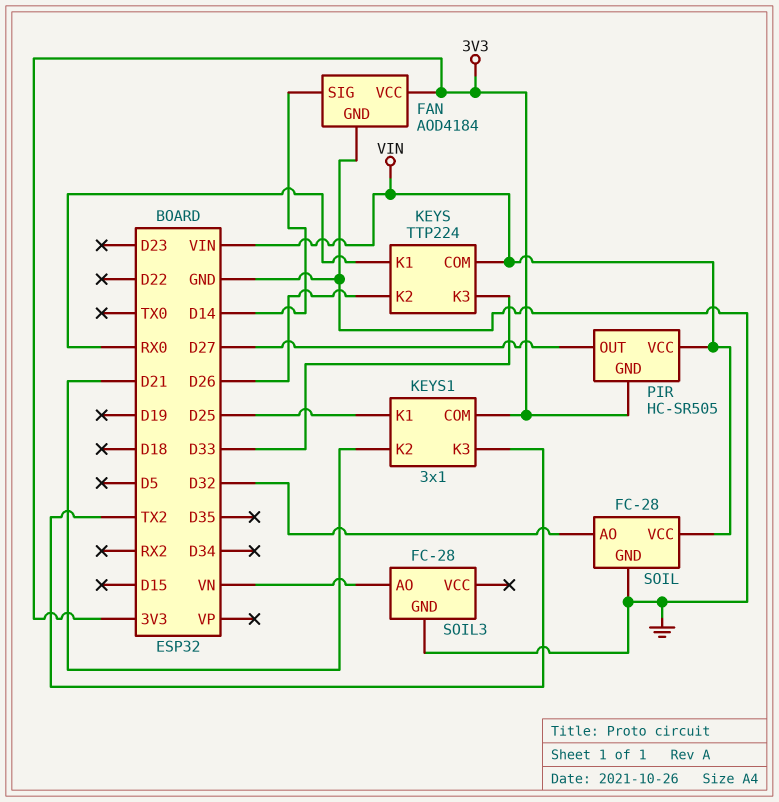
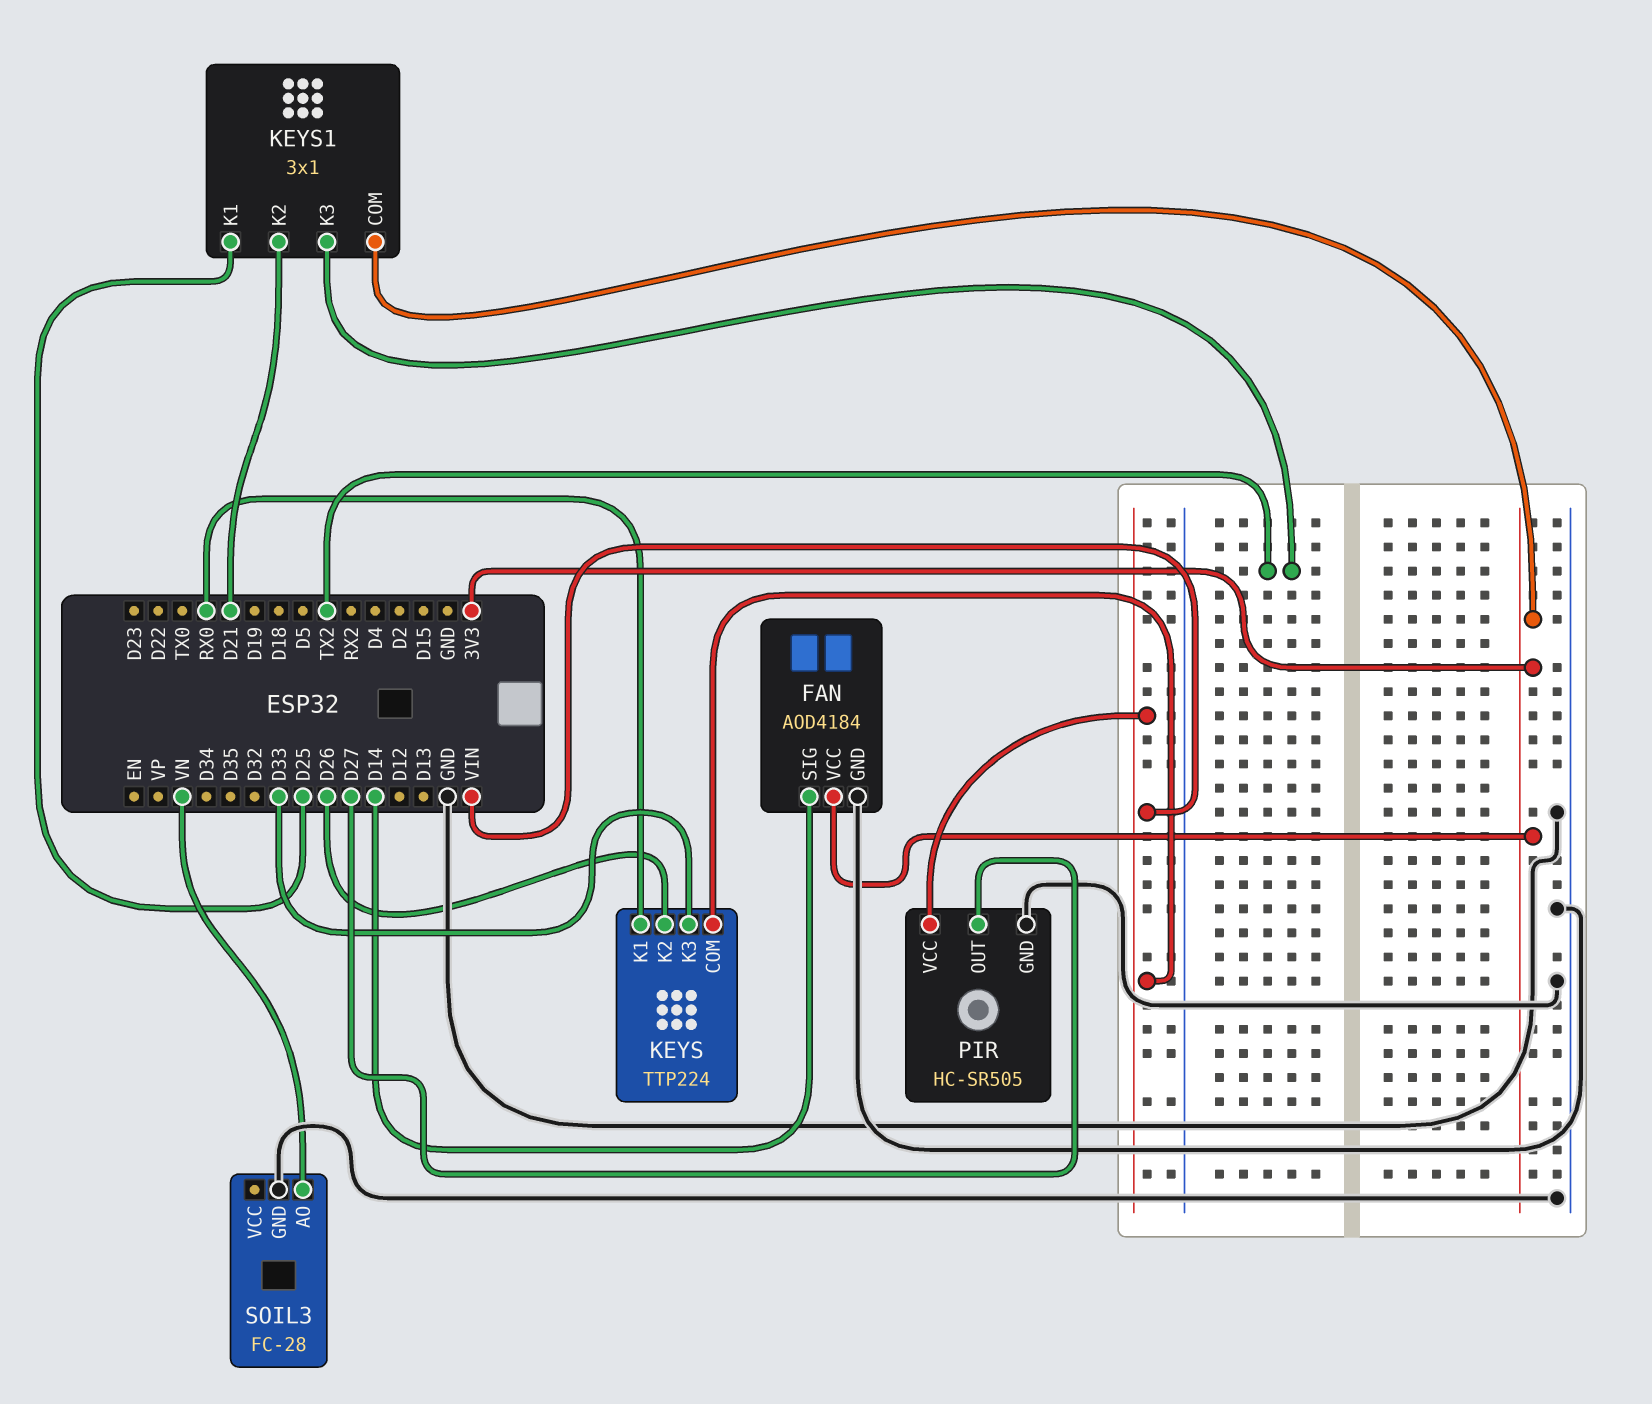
PIR pin GND: 3V3 -> GND
SOIL: FC-28 -> none
SOIL pin AO: D32 -> none
SOIL pin GND: GND -> none
SOIL pin VCC: VIN -> none

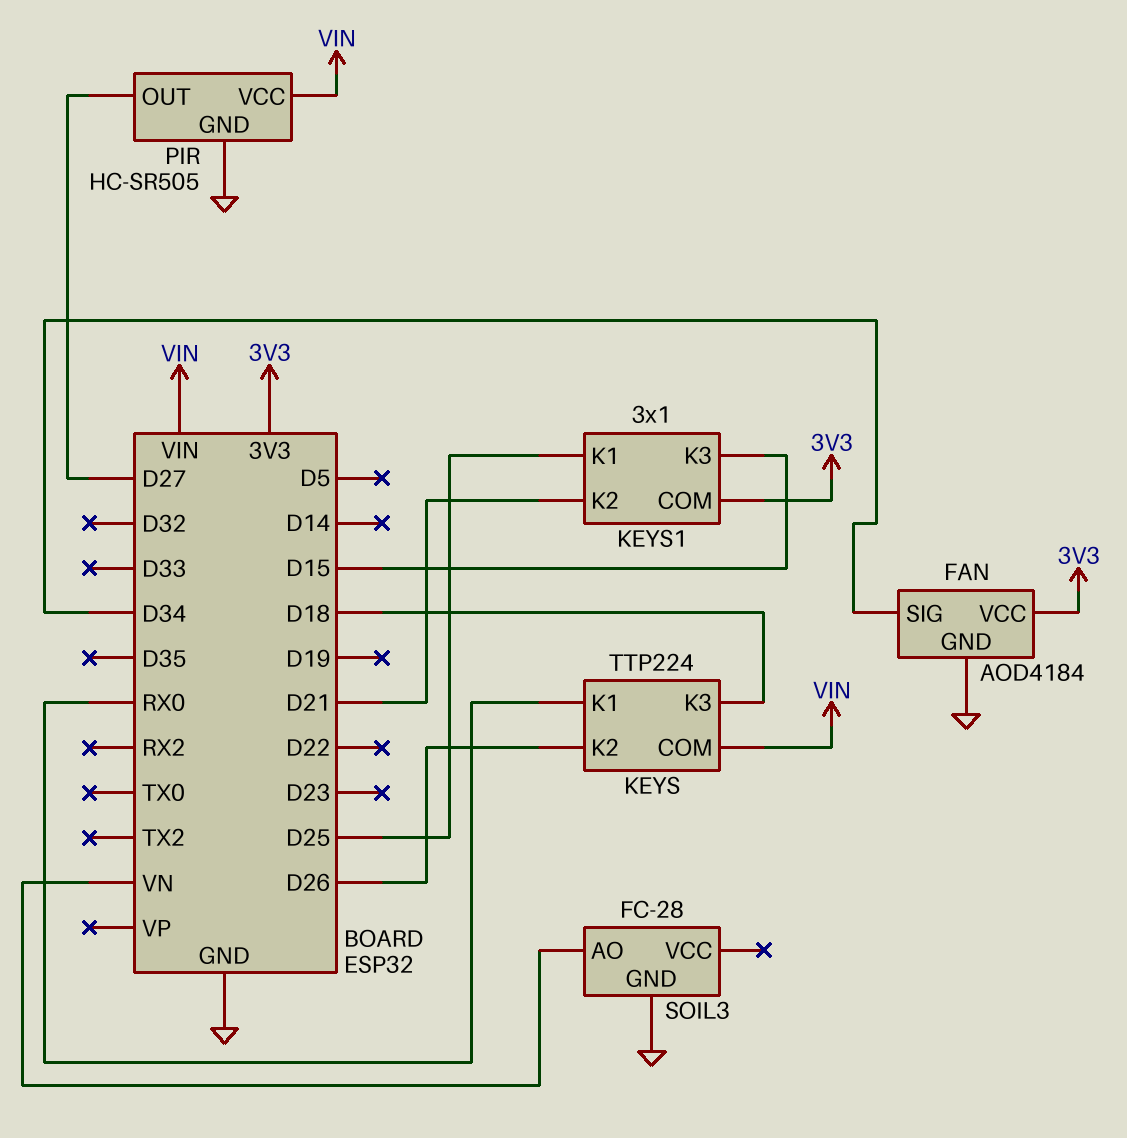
FAN pin SIG: D14 -> D34
KEYS pin K3: D33 -> D18
KEYS1 pin K3: TX2 -> D15

